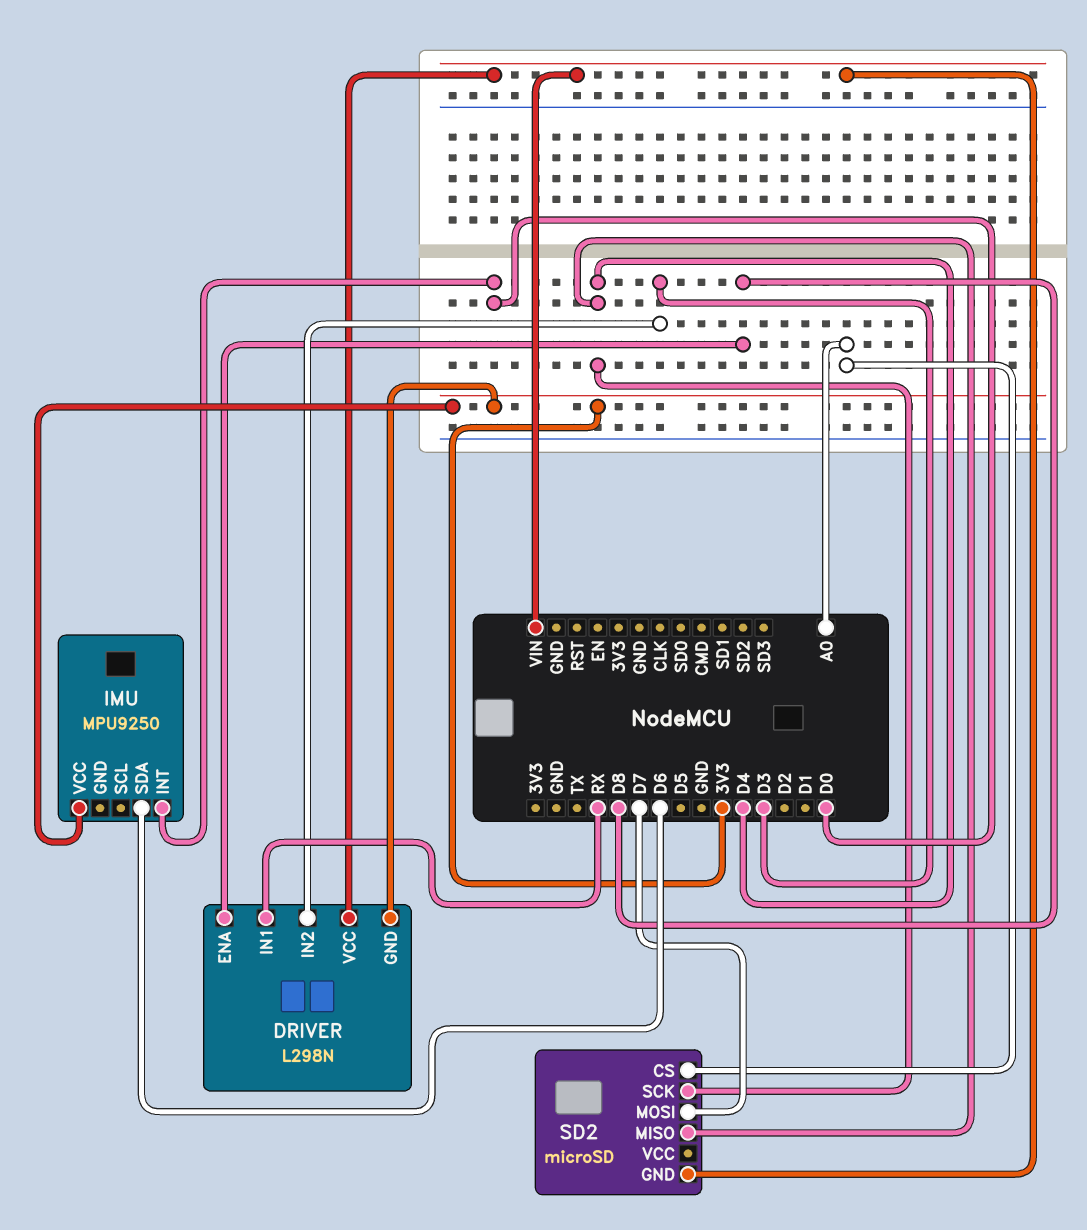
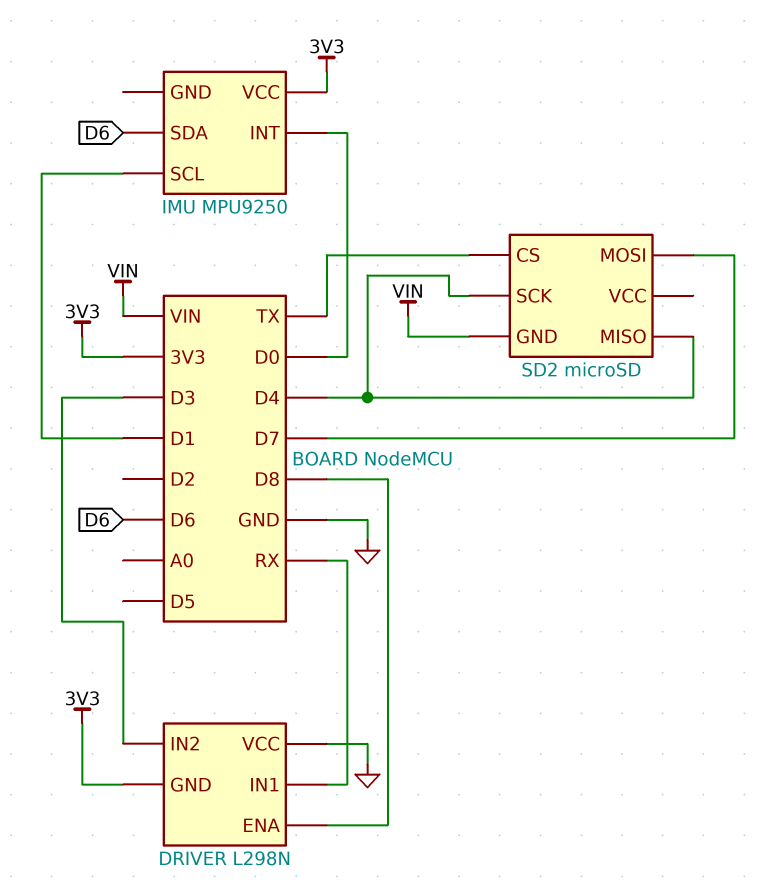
DRIVER pin VCC: VIN -> GND
IMU pin SCL: none -> D1
SD2 pin CS: A0 -> TX

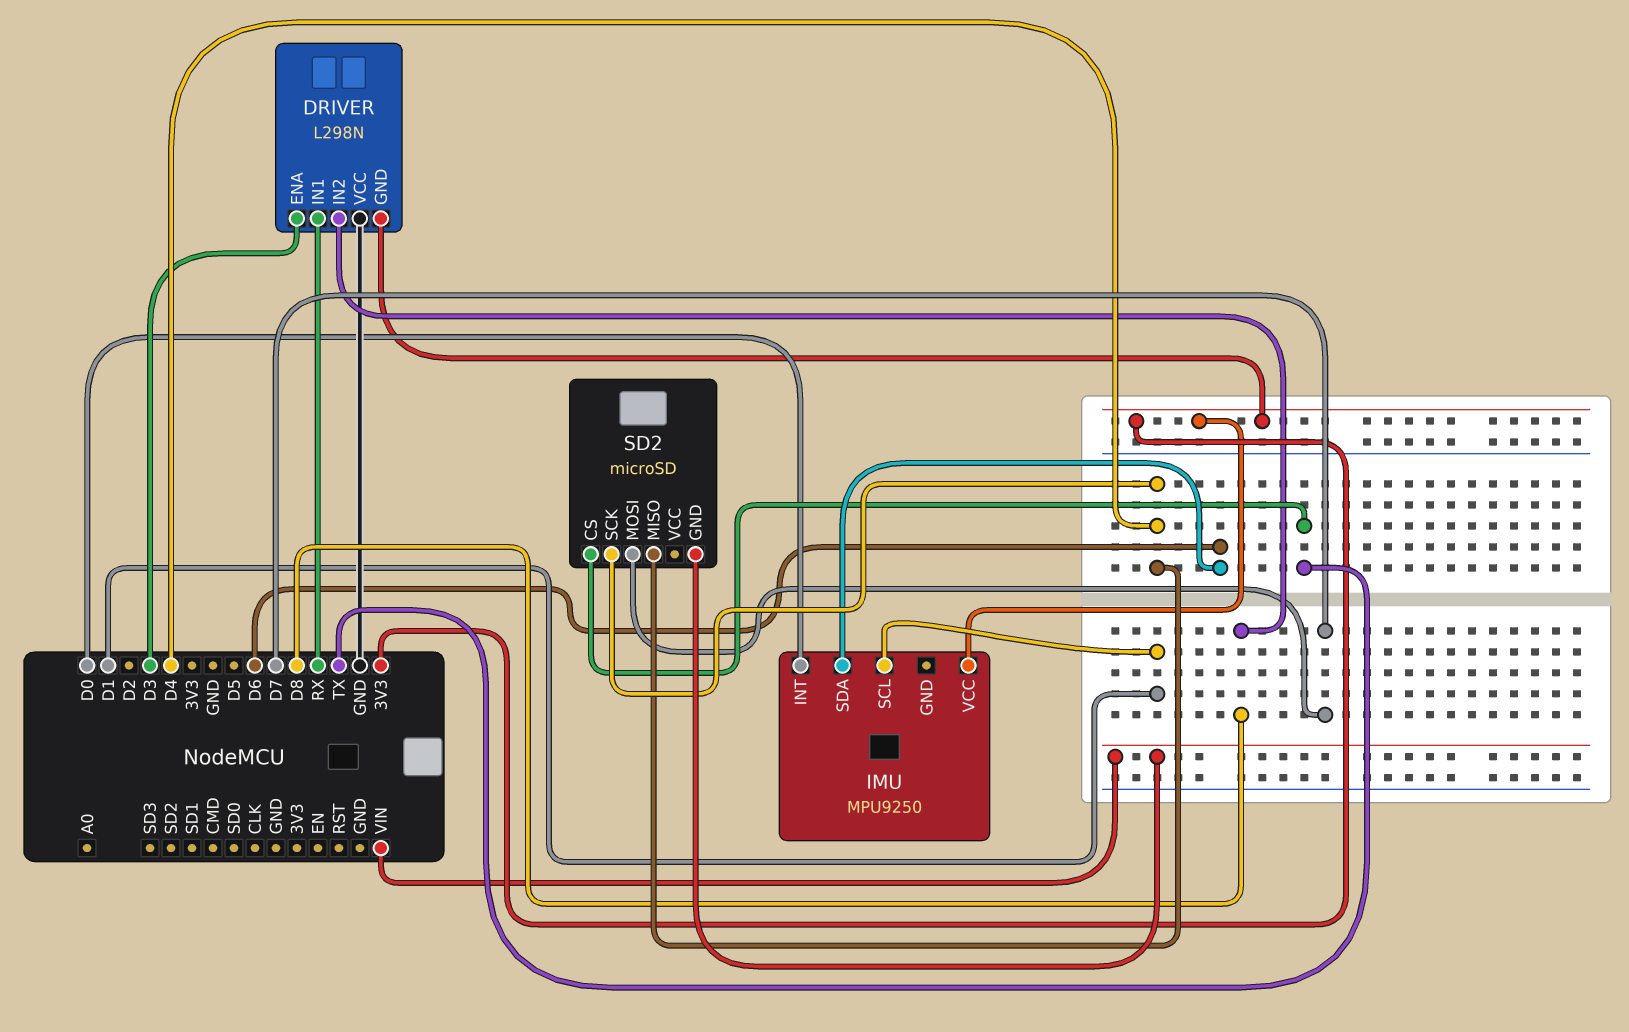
DRIVER pin ENA: D8 -> D3
DRIVER pin IN2: D3 -> D8

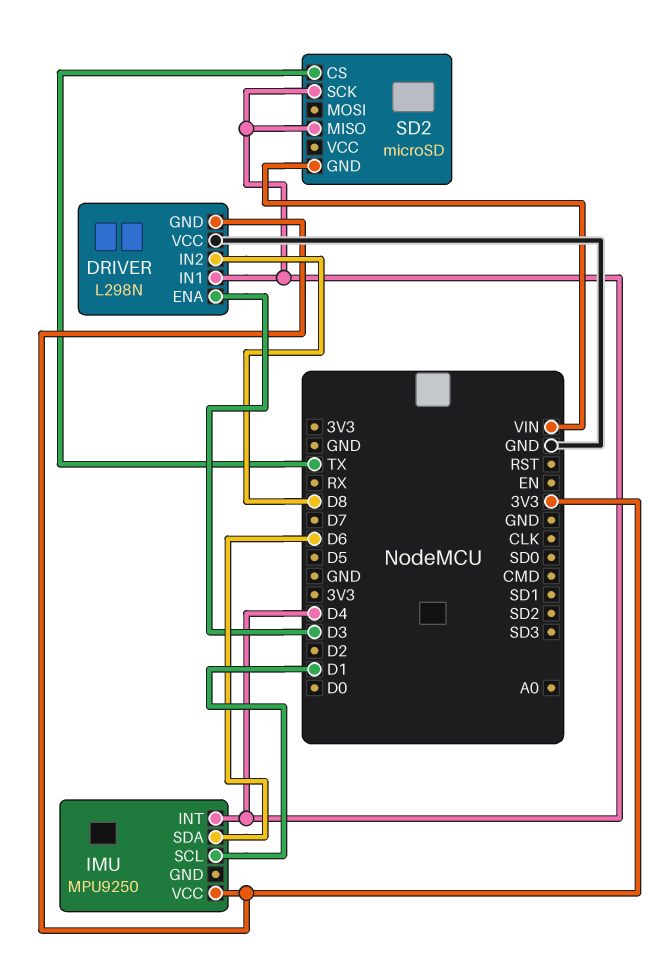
DRIVER pin IN1: RX -> D4
IMU pin INT: D0 -> D4
SD2 pin MOSI: D7 -> none

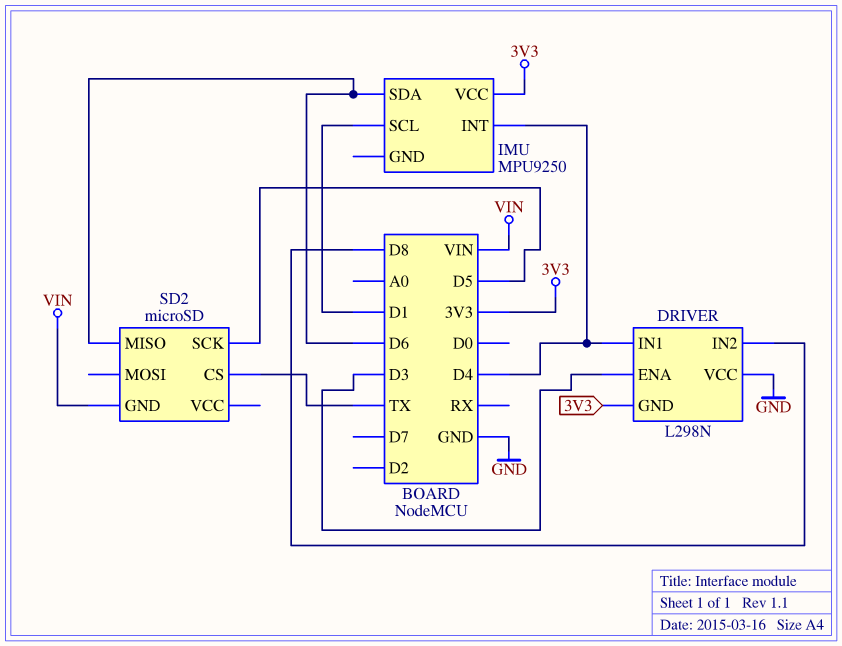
SD2 pin MISO: D4 -> D6
SD2 pin SCK: D4 -> D5

